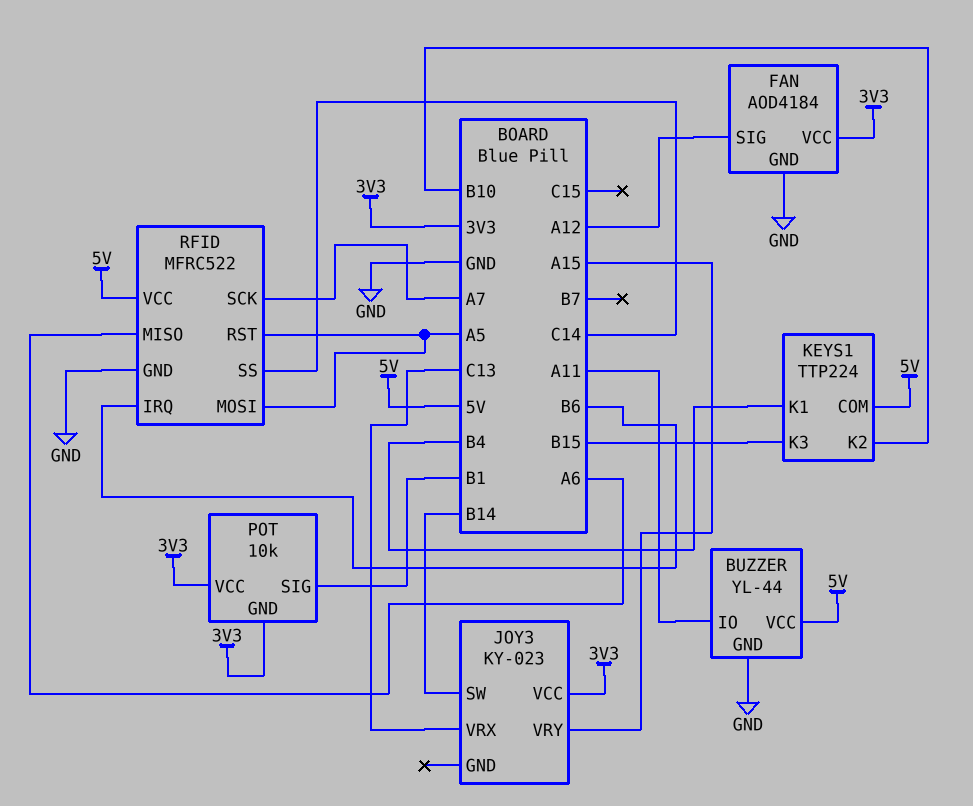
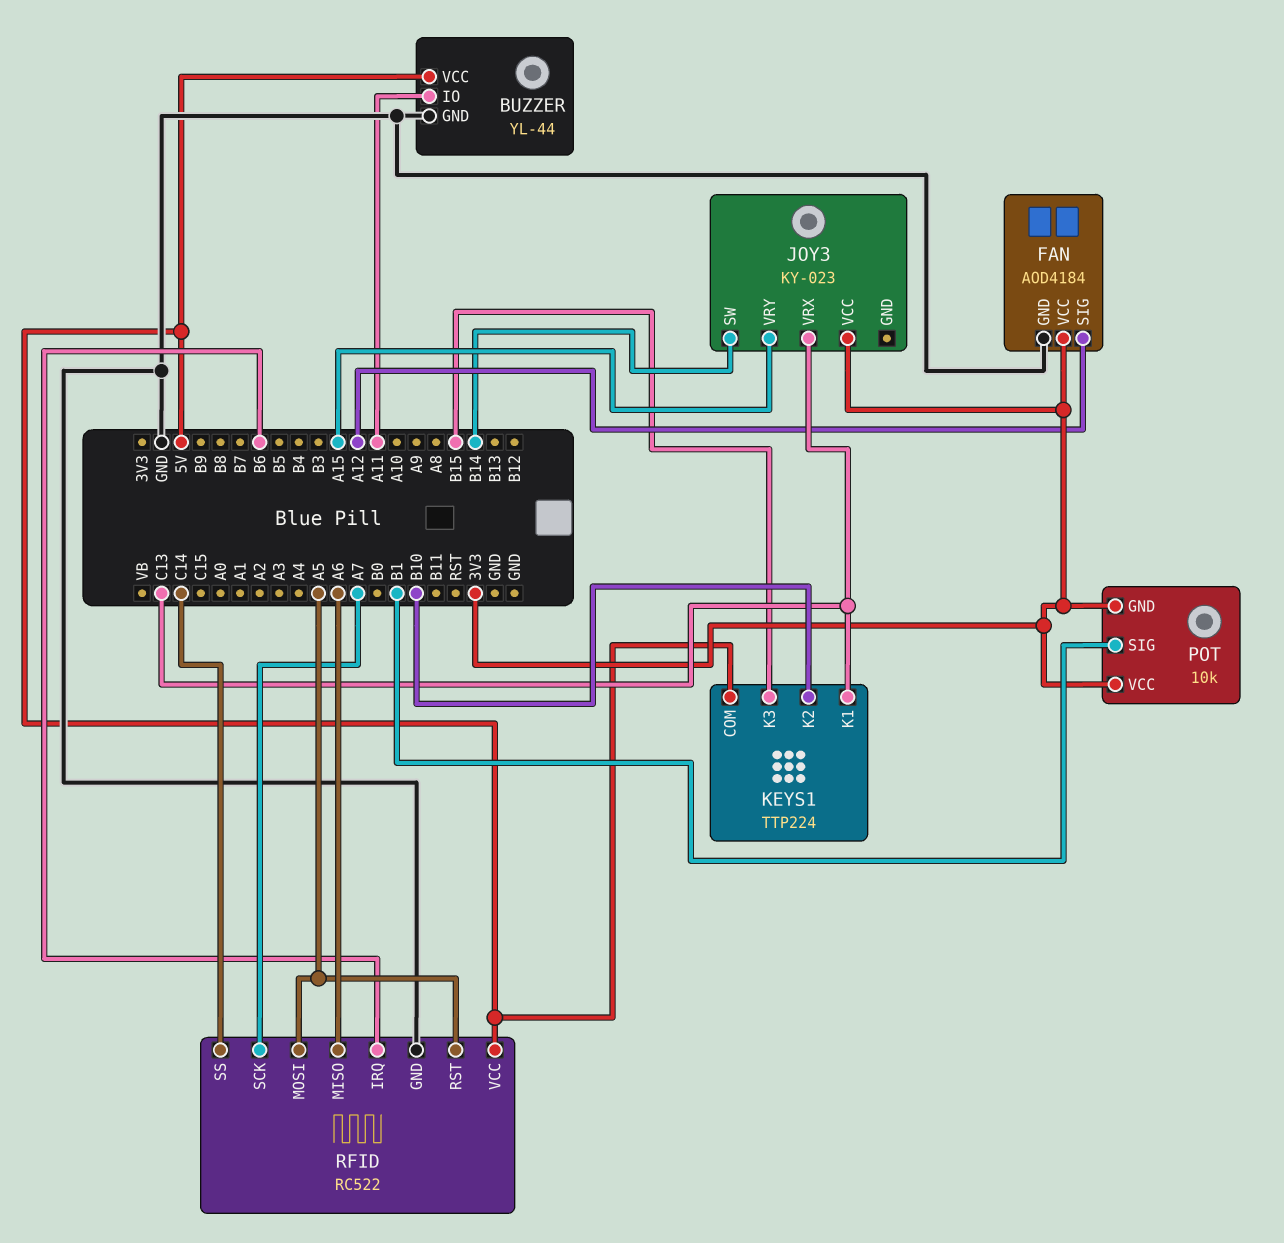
KEYS1 pin K1: B4 -> C13
RFID: MFRC522 -> RC522

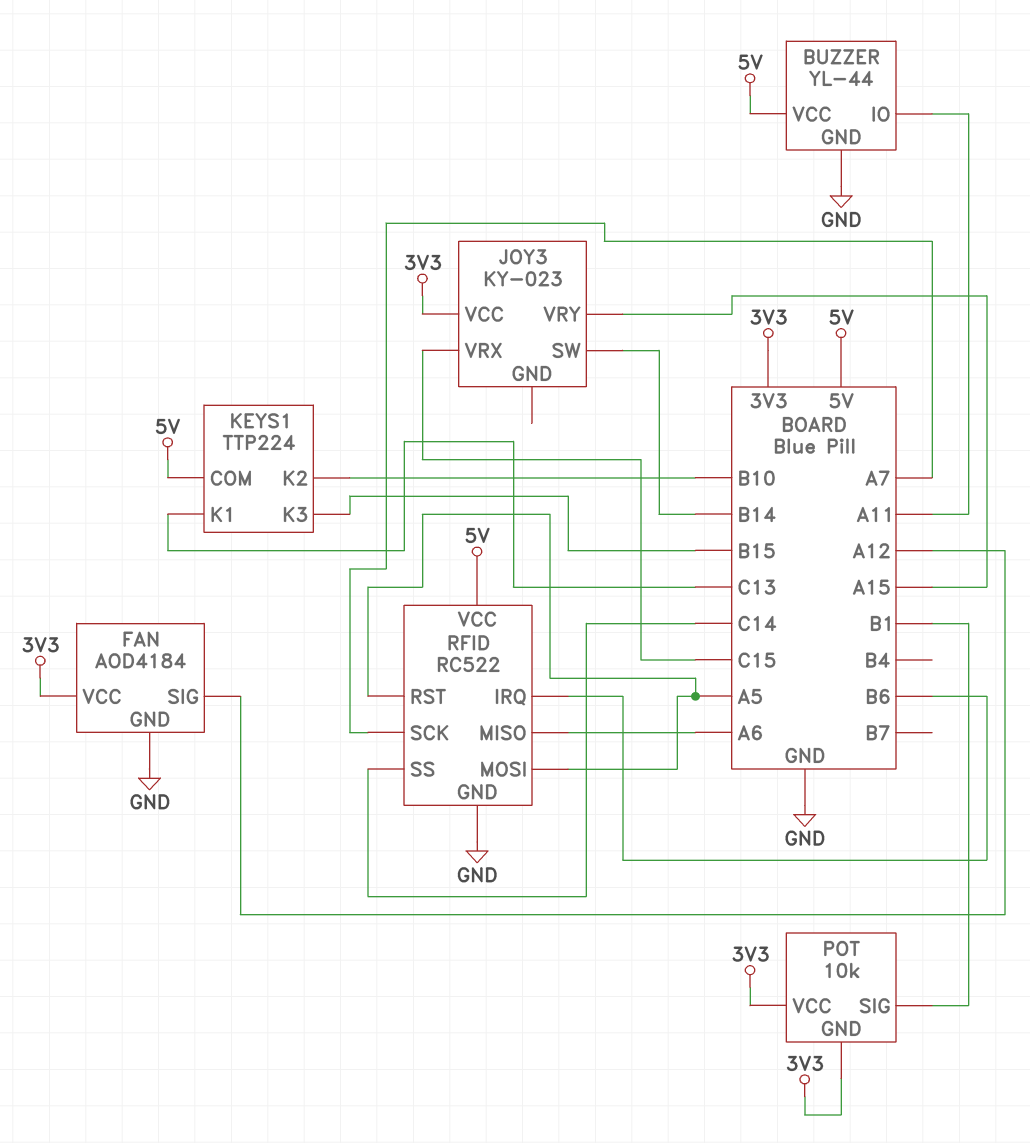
JOY3 pin VRX: C13 -> C15

